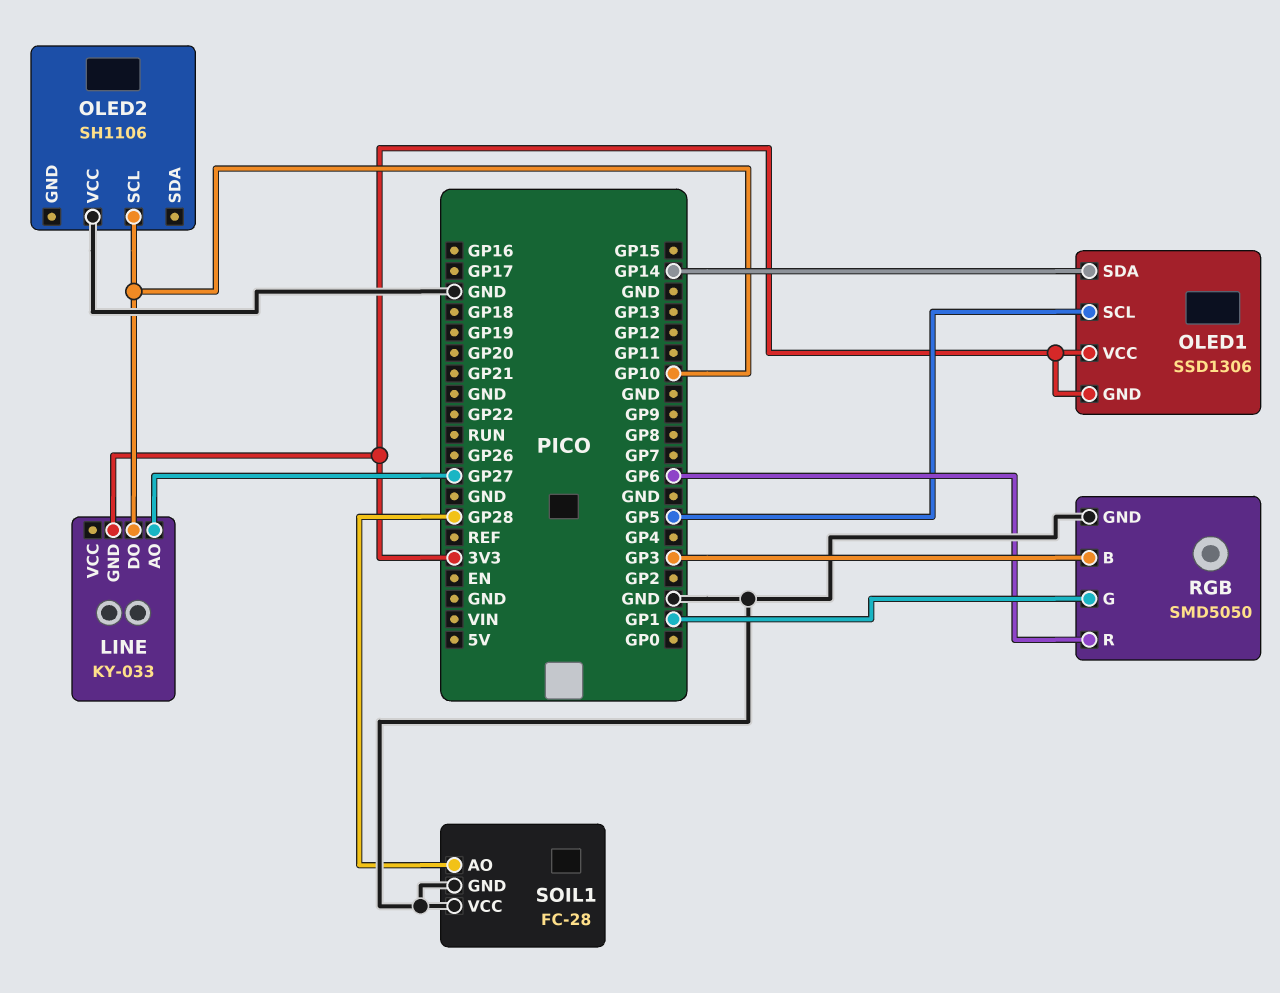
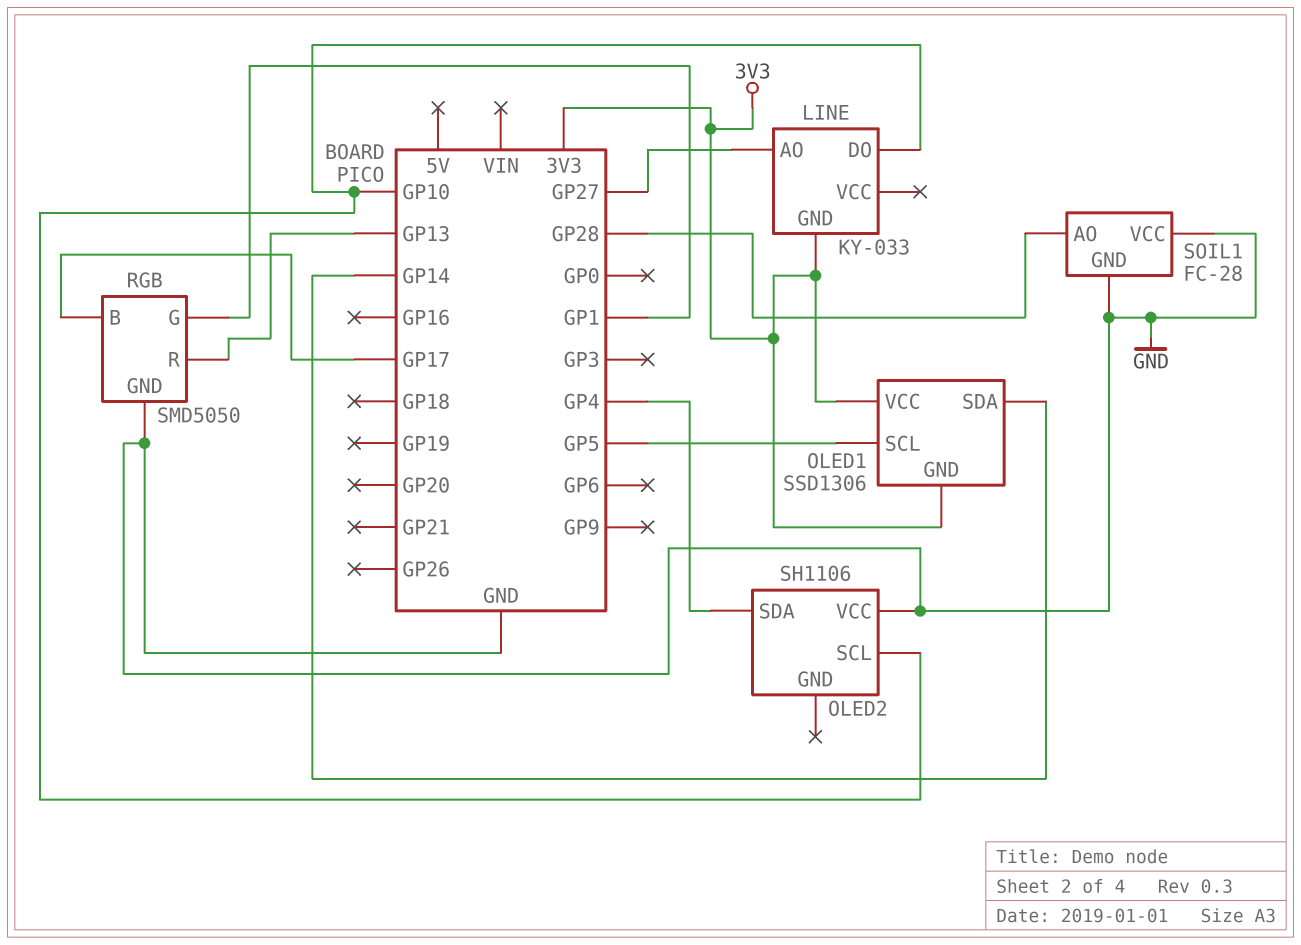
OLED2 pin SDA: none -> GP4
RGB pin B: GP3 -> GP17
RGB pin R: GP6 -> GP13

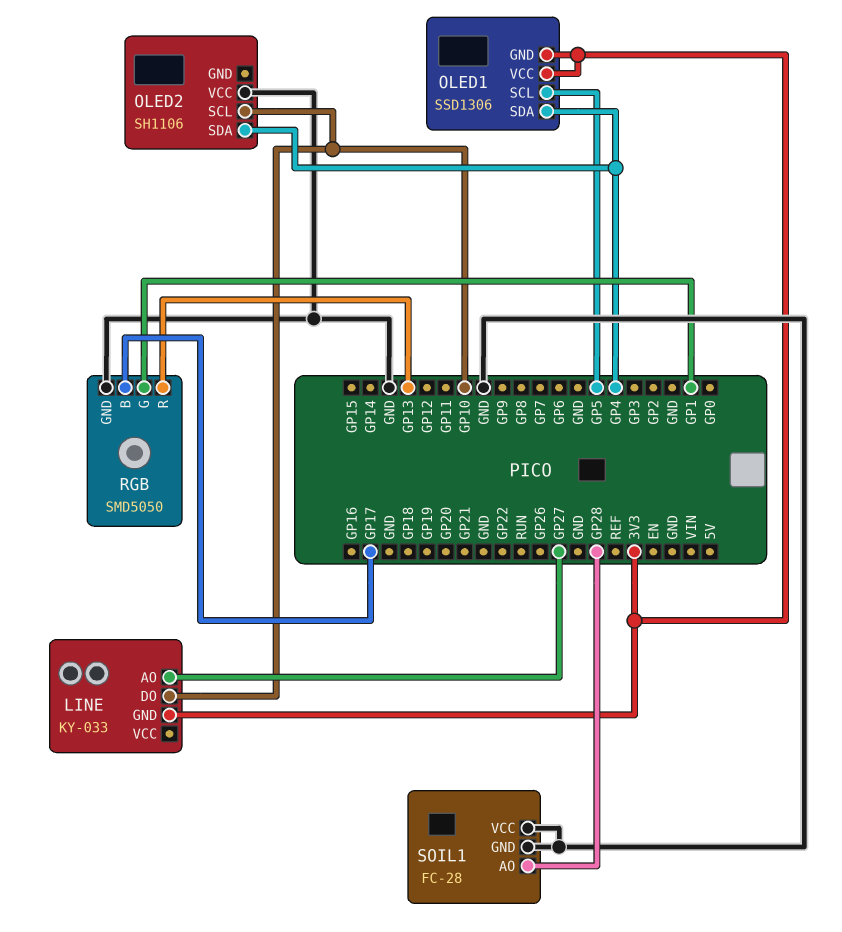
OLED1 pin SDA: GP14 -> GP4

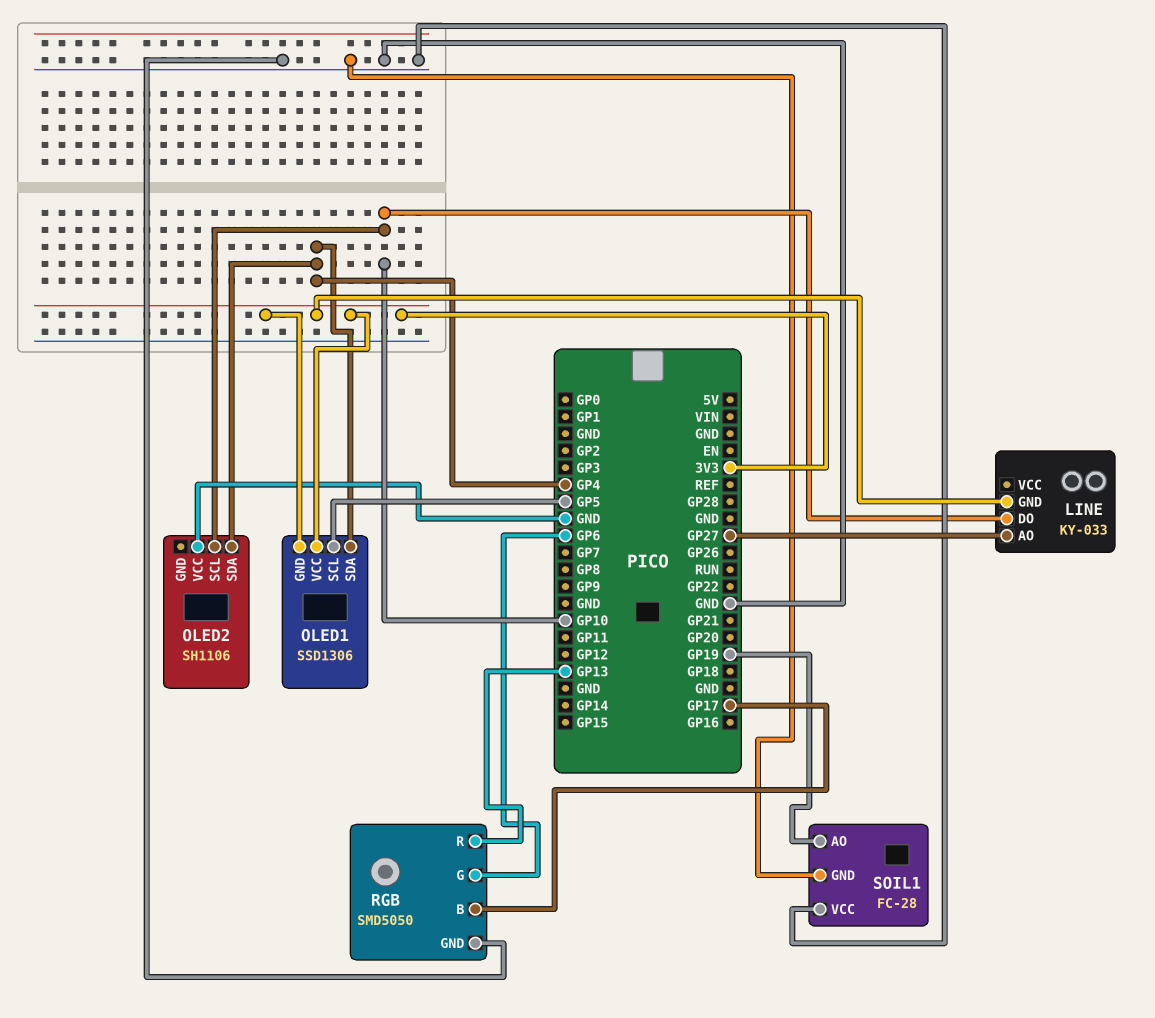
RGB pin G: GP1 -> GP6
SOIL1 pin AO: GP28 -> GP19

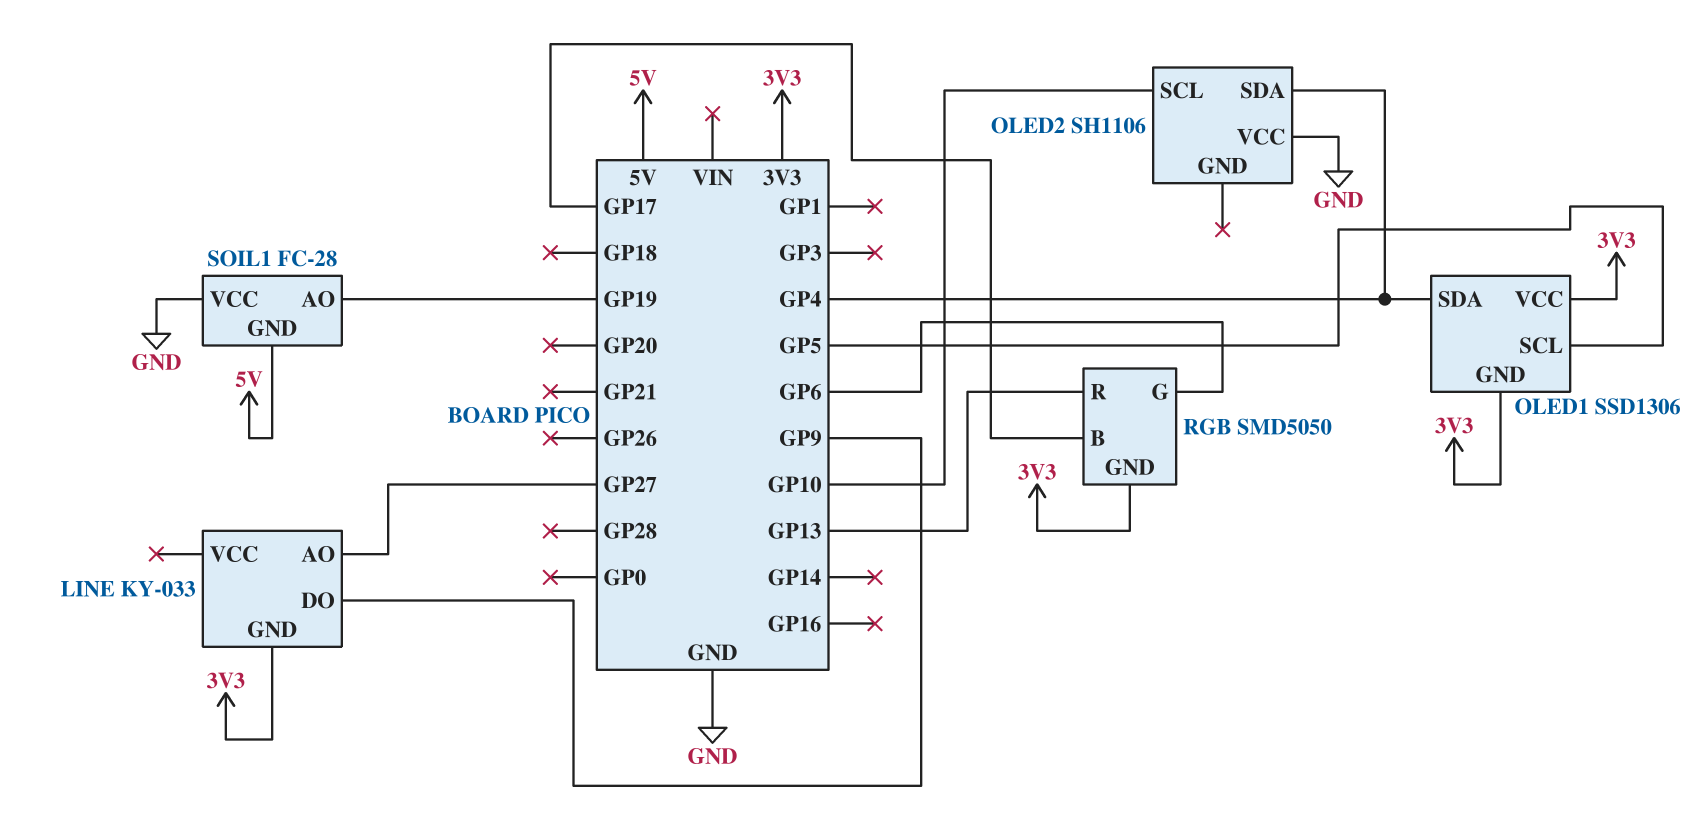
LINE pin DO: GP10 -> GP9
RGB pin GND: GND -> 3V3
SOIL1 pin GND: GND -> 5V

